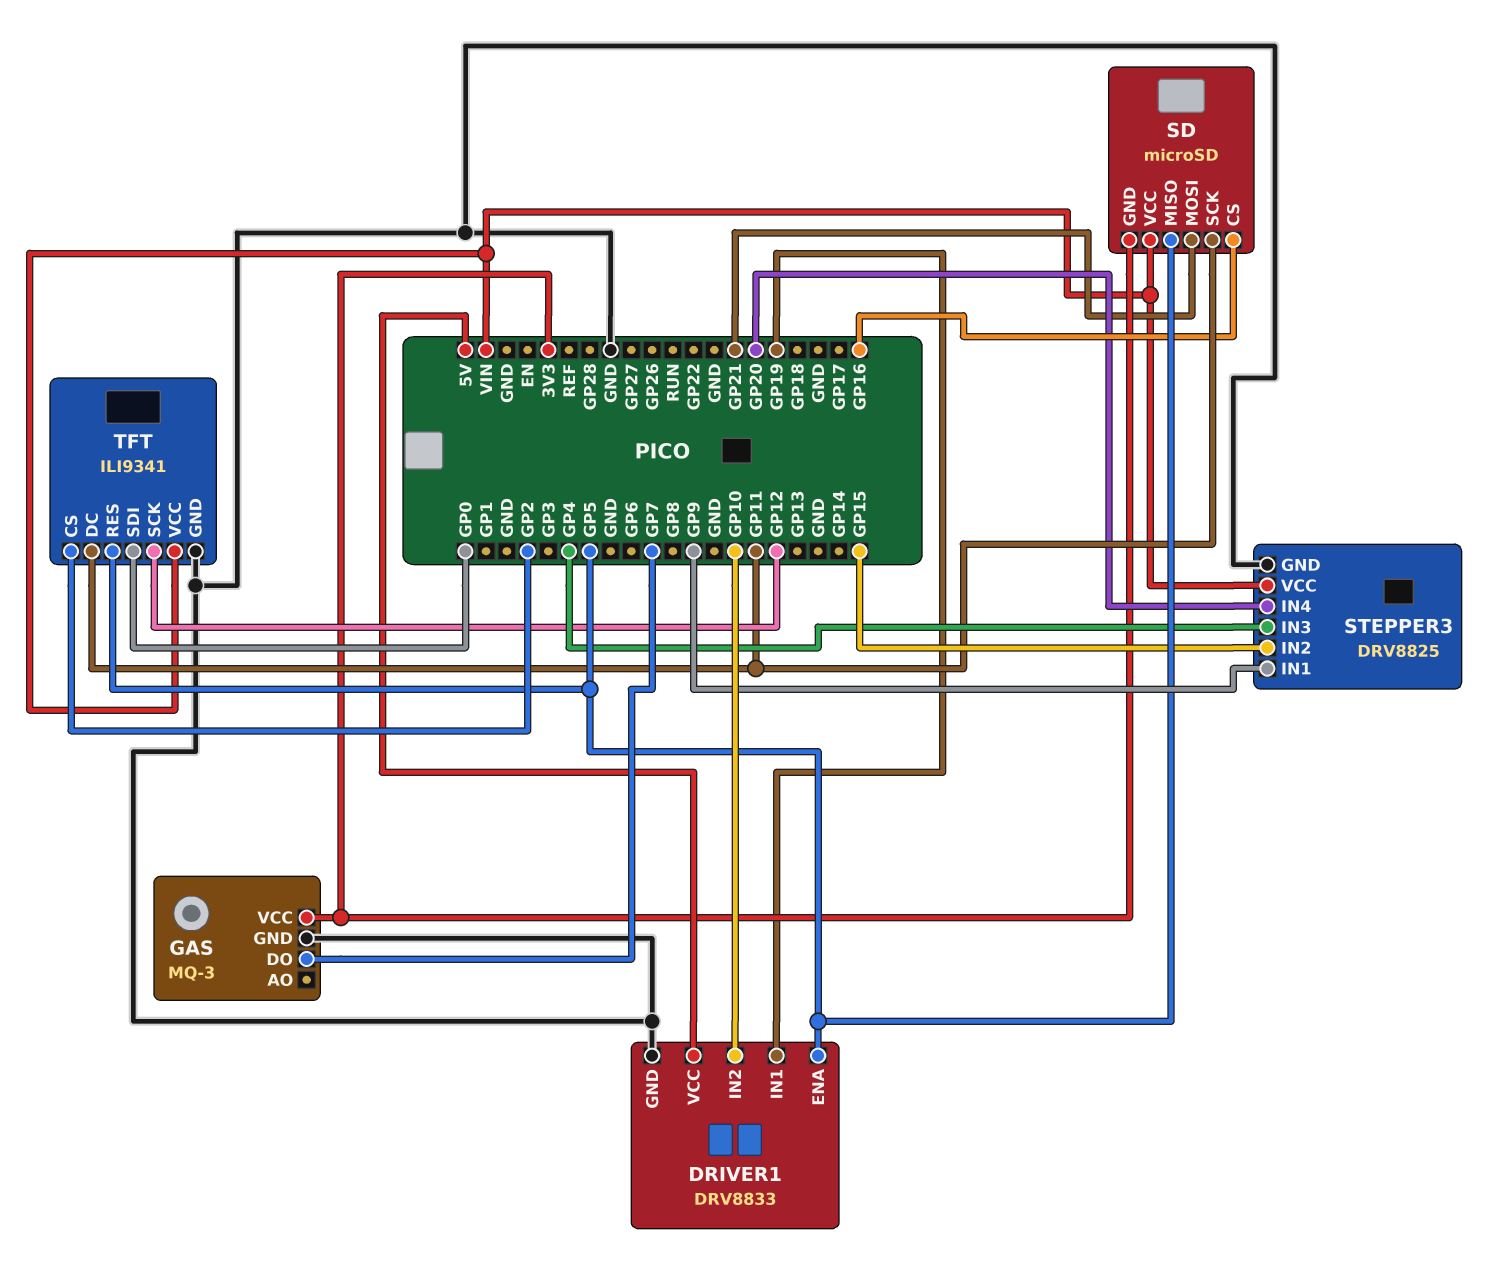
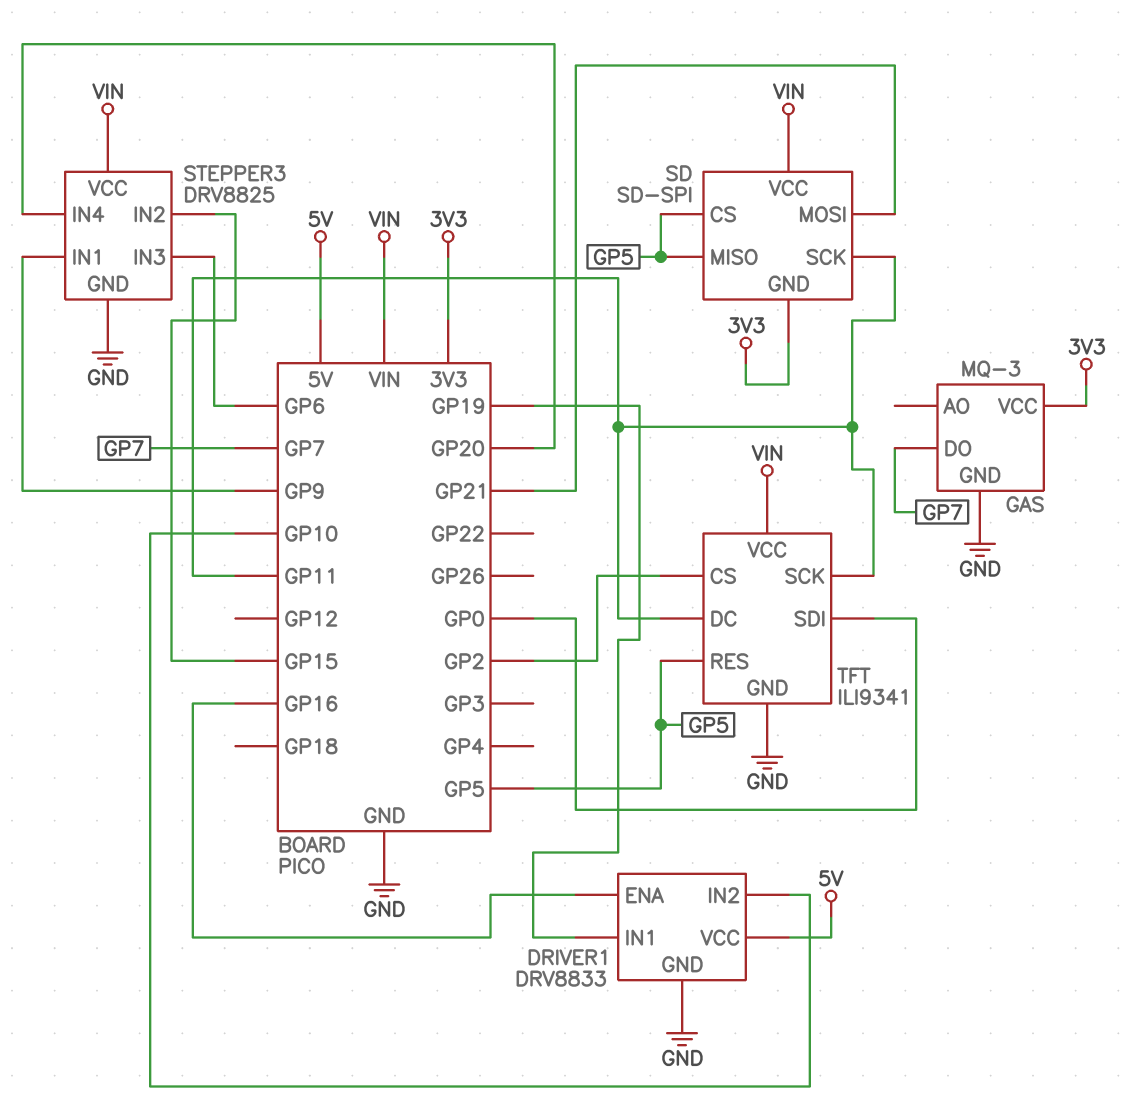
DRIVER1 pin ENA: GP5 -> GP16
SD: microSD -> SD-SPI
SD pin CS: GP16 -> GP5
STEPPER3 pin IN3: GP4 -> GP6
TFT pin SCK: GP12 -> GP11

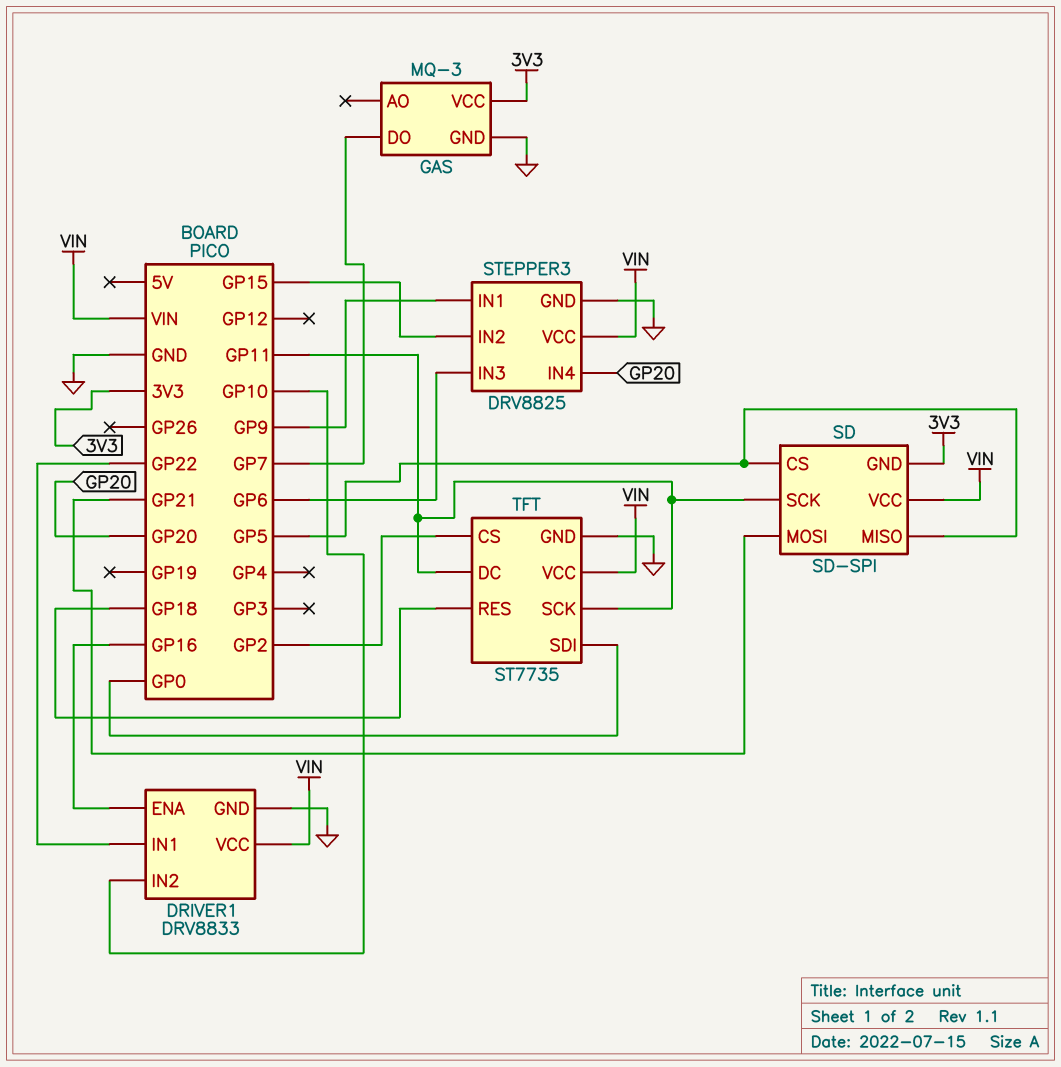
DRIVER1 pin IN1: GP19 -> GP22
DRIVER1 pin VCC: 5V -> VIN
TFT: ILI9341 -> ST7735
TFT pin RES: GP5 -> GP18

